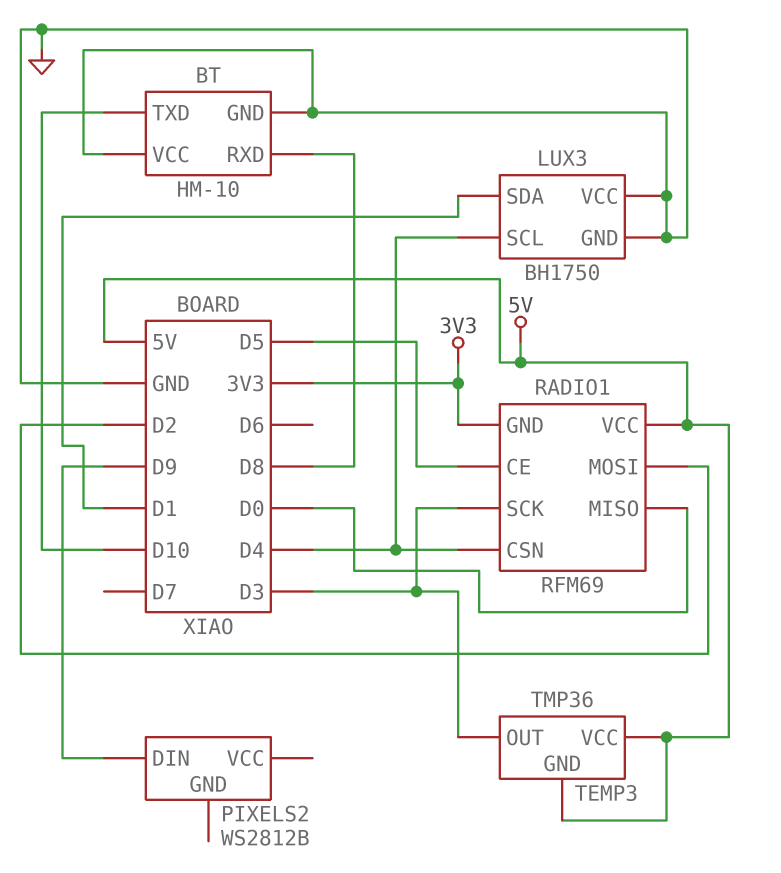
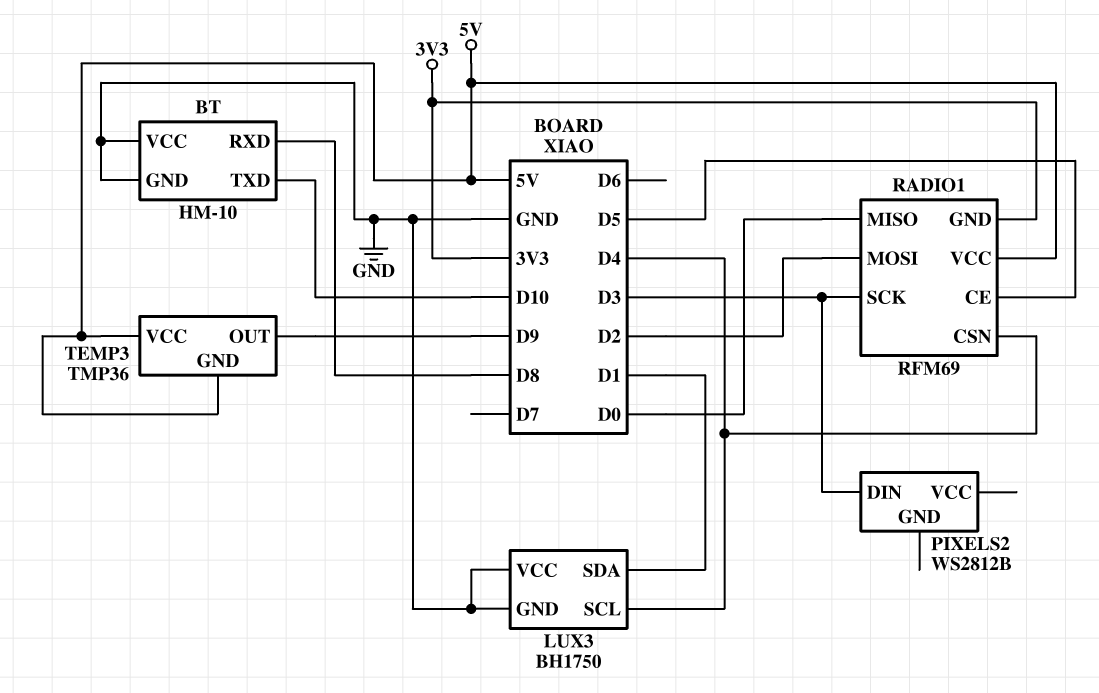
PIXELS2 pin DIN: D9 -> D3
TEMP3 pin OUT: D3 -> D9

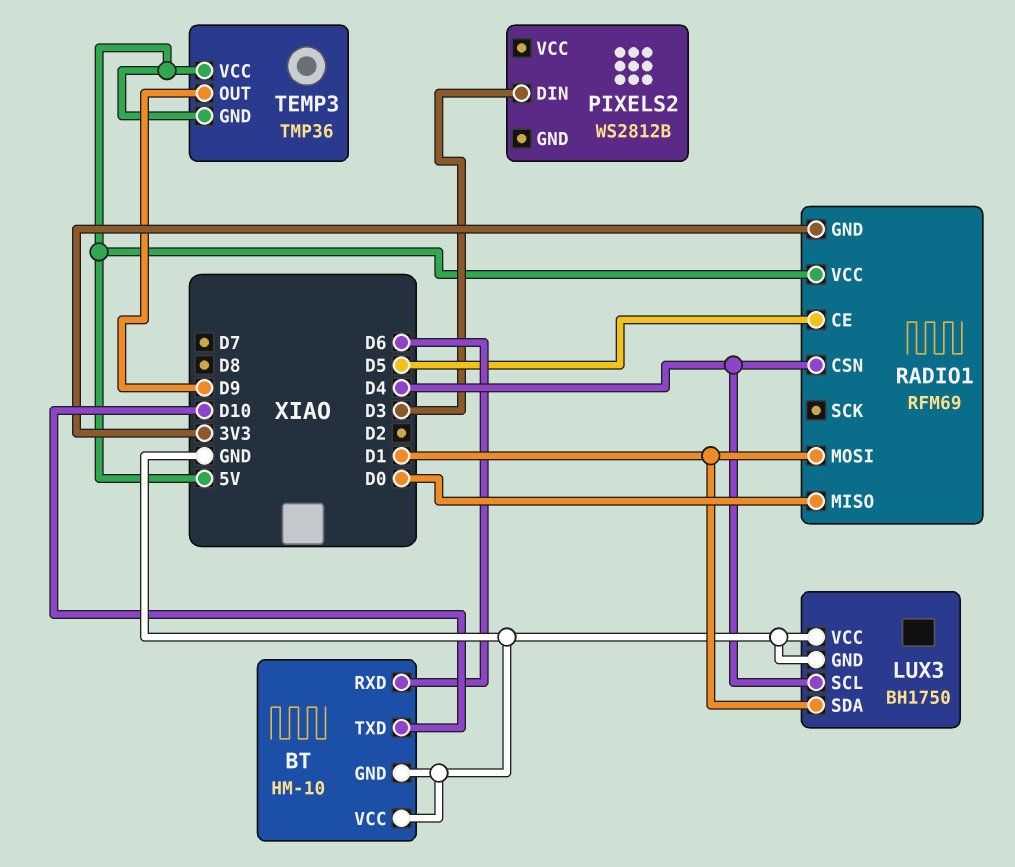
BT pin RXD: D8 -> D6
RADIO1 pin MOSI: D2 -> D1
RADIO1 pin SCK: D3 -> none

